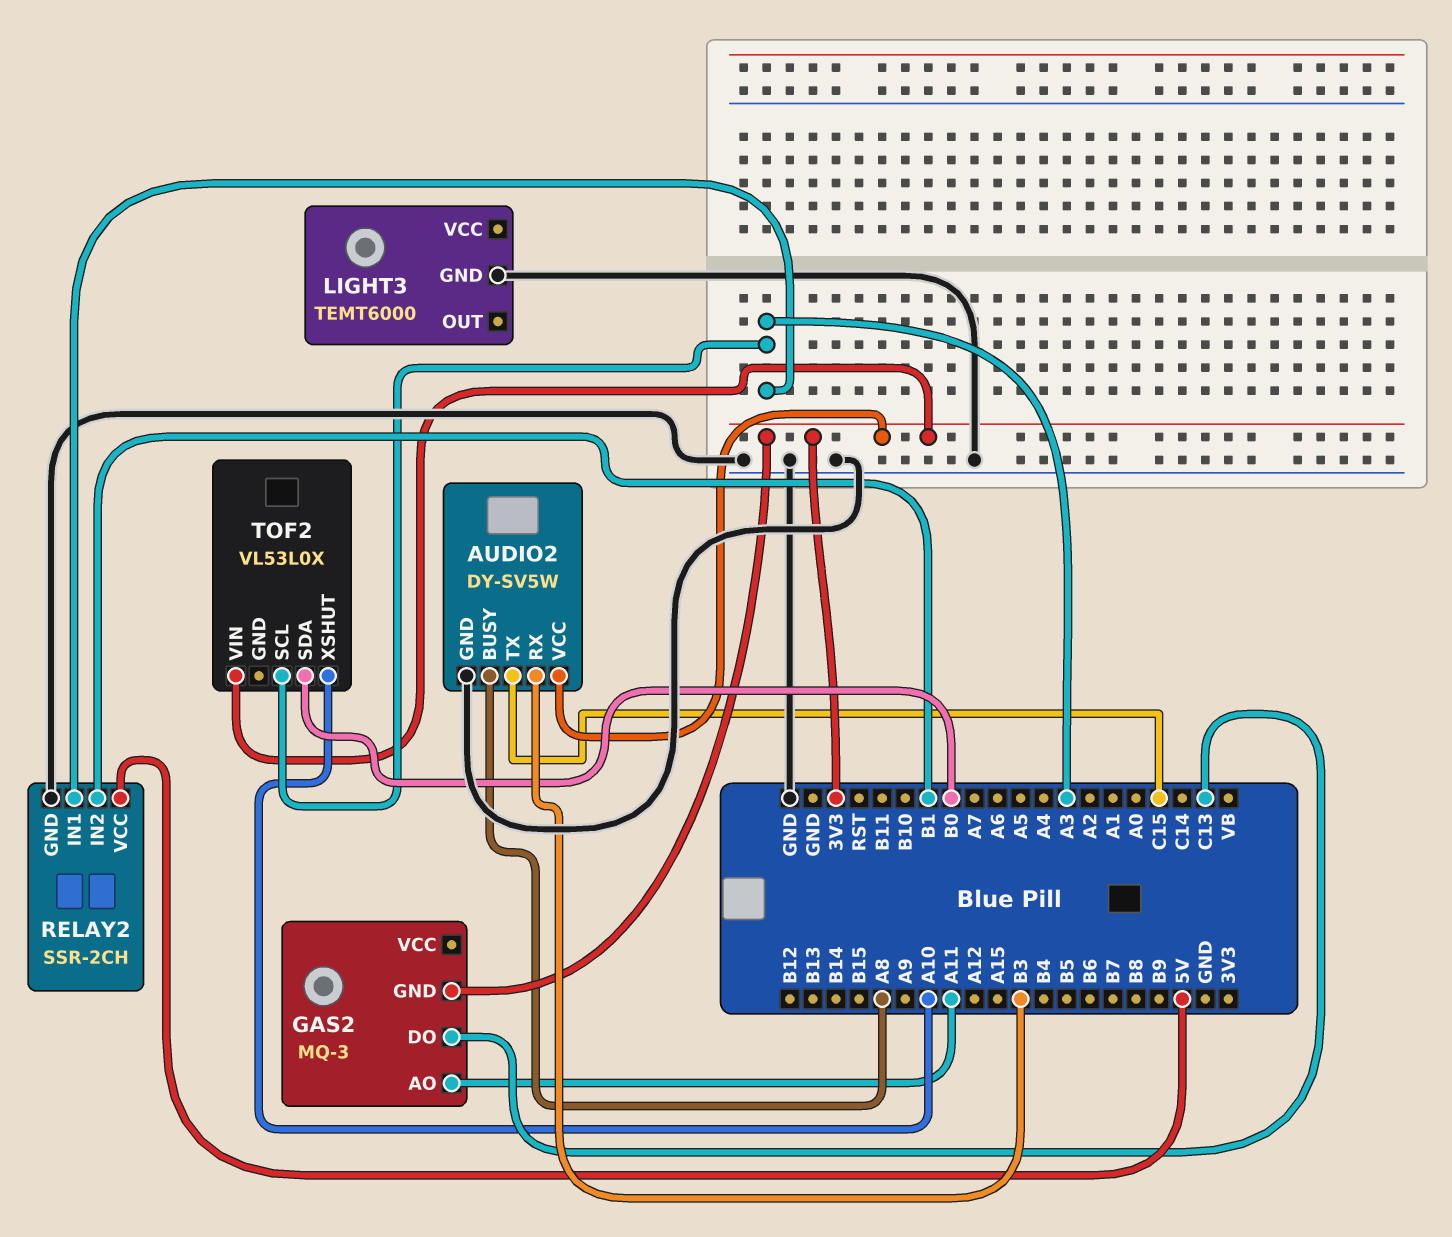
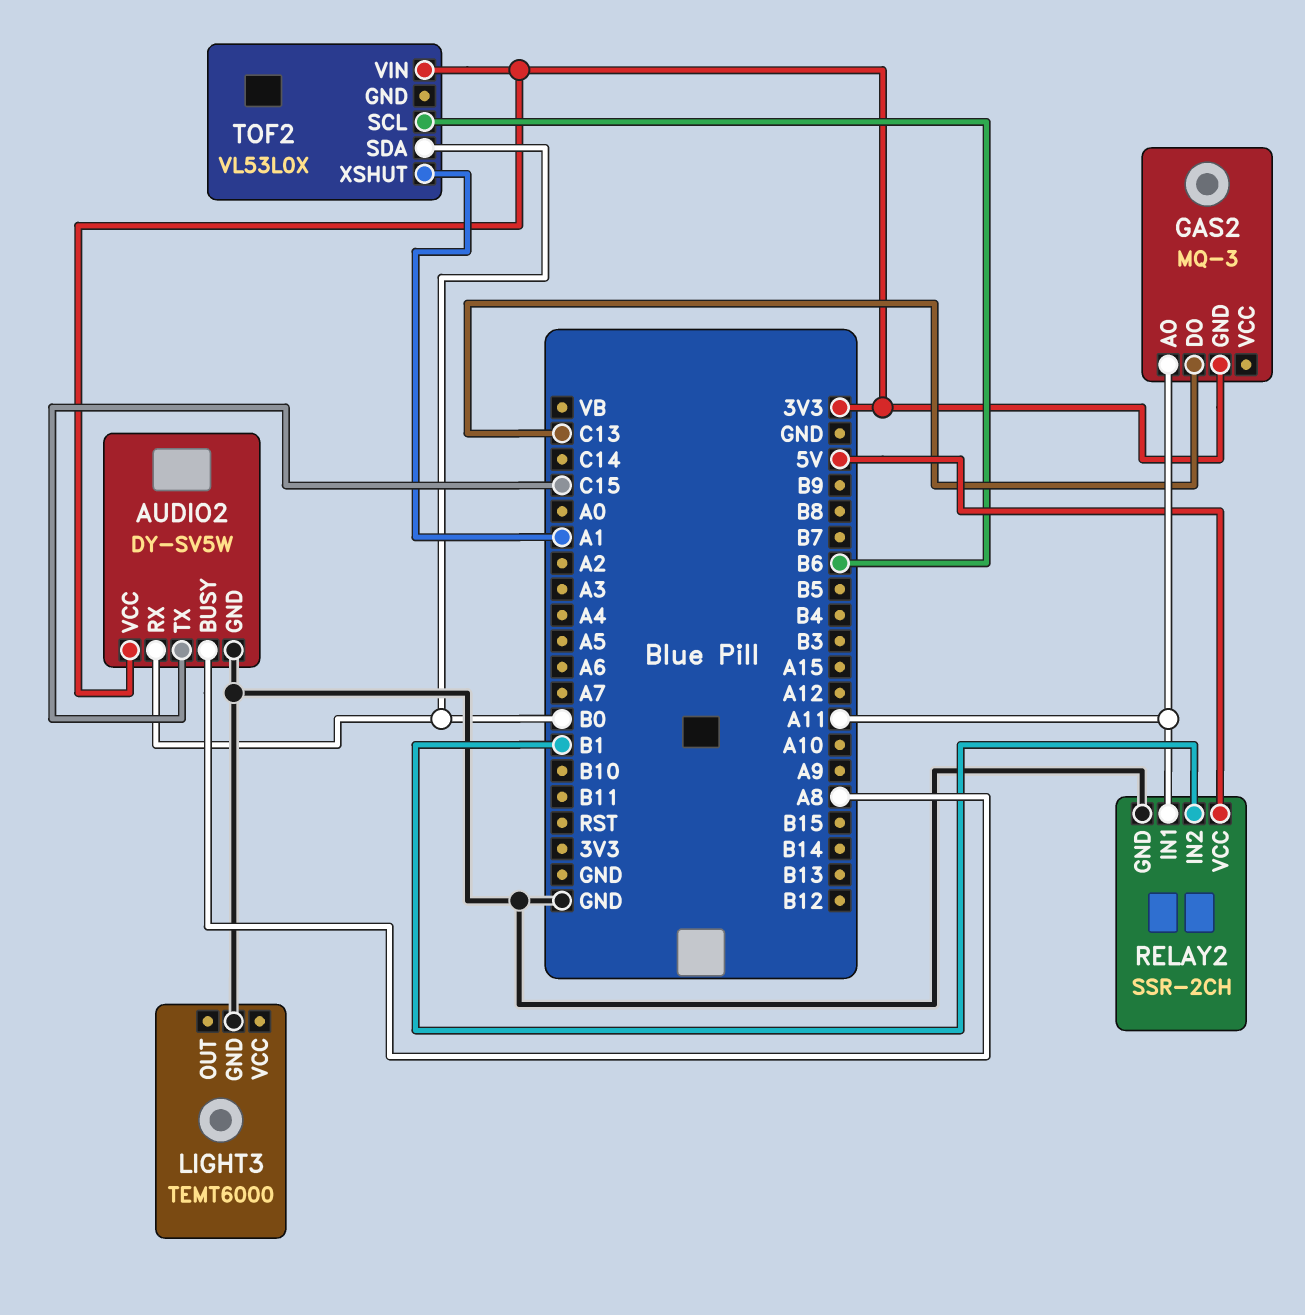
AUDIO2 pin RX: B3 -> B0
RELAY2 pin IN1: A3 -> A11
TOF2 pin SCL: A3 -> B6
TOF2 pin XSHUT: A10 -> A1

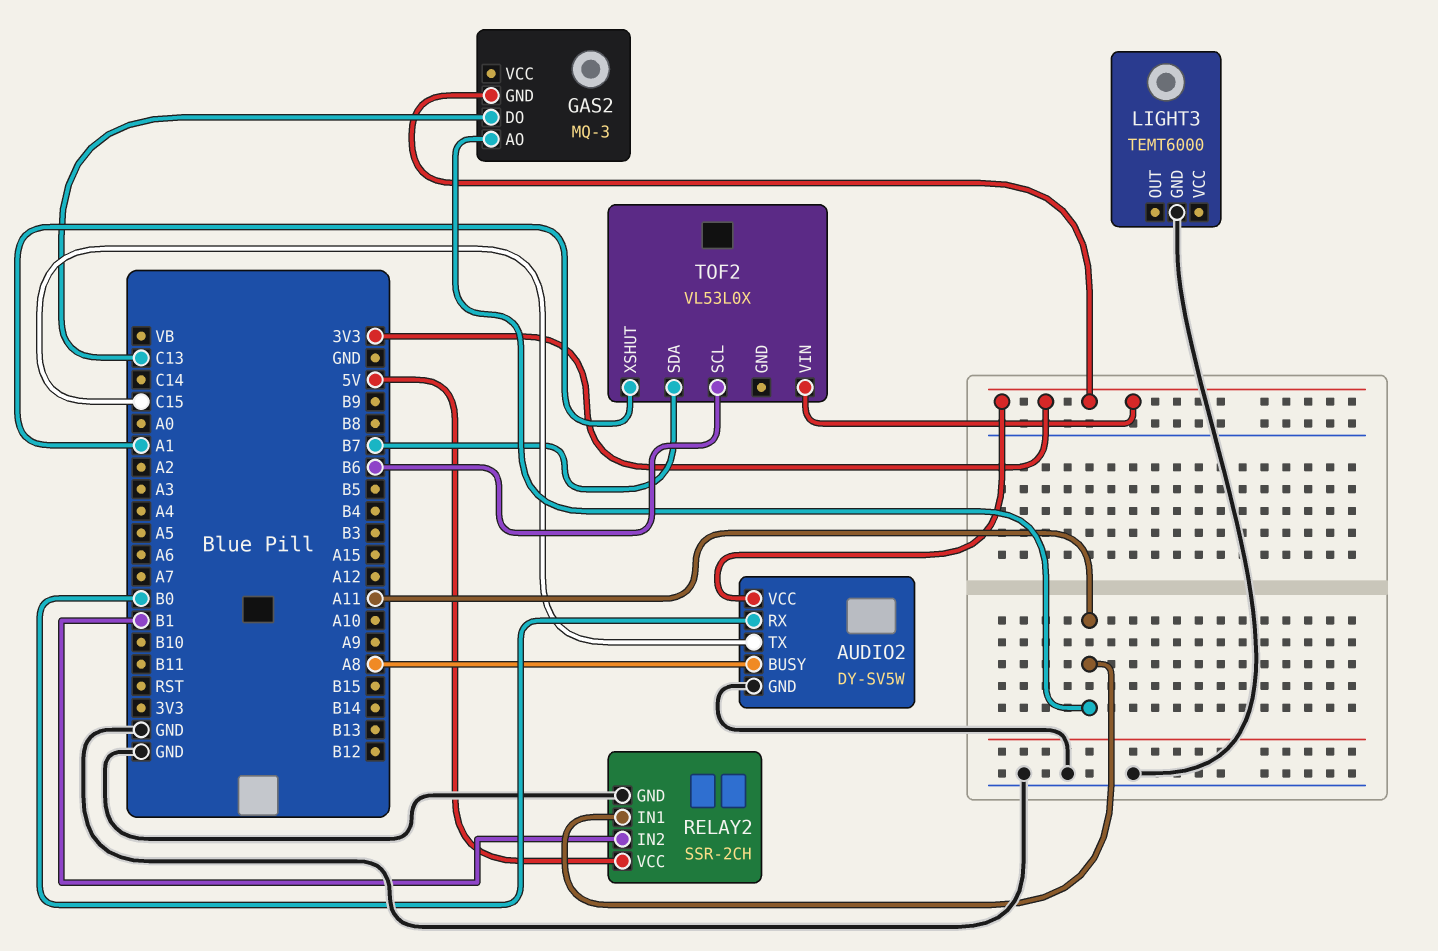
TOF2 pin SDA: B0 -> B7

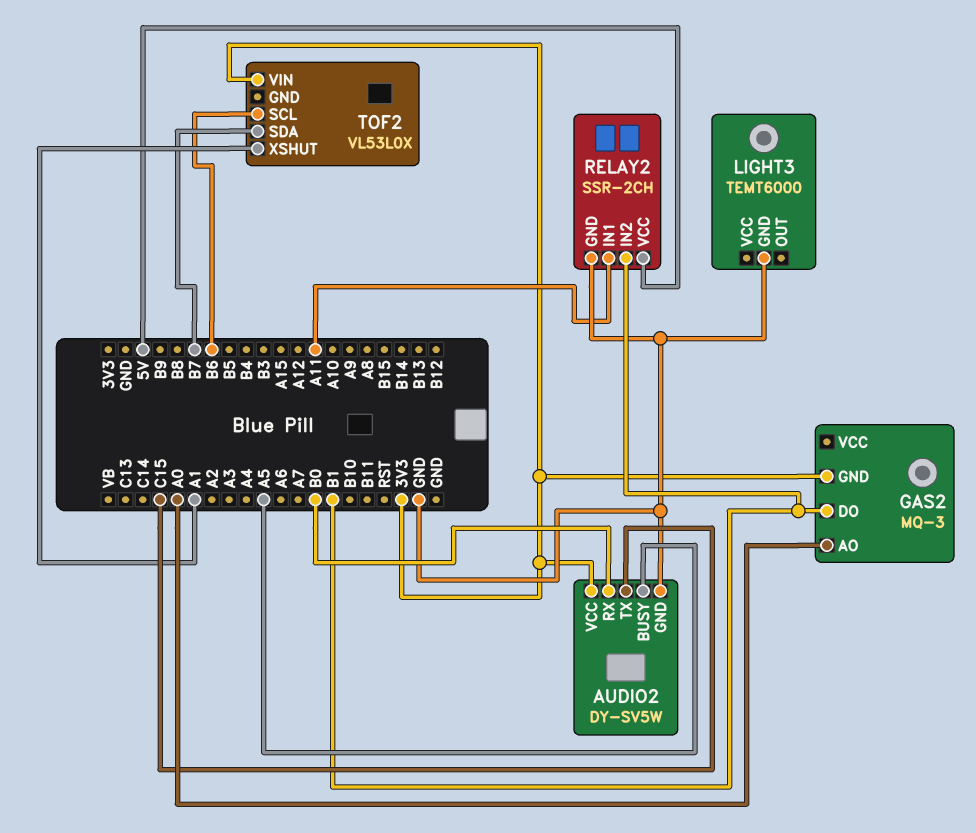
AUDIO2 pin BUSY: A8 -> A5
GAS2 pin AO: A11 -> A0
GAS2 pin DO: C13 -> B1

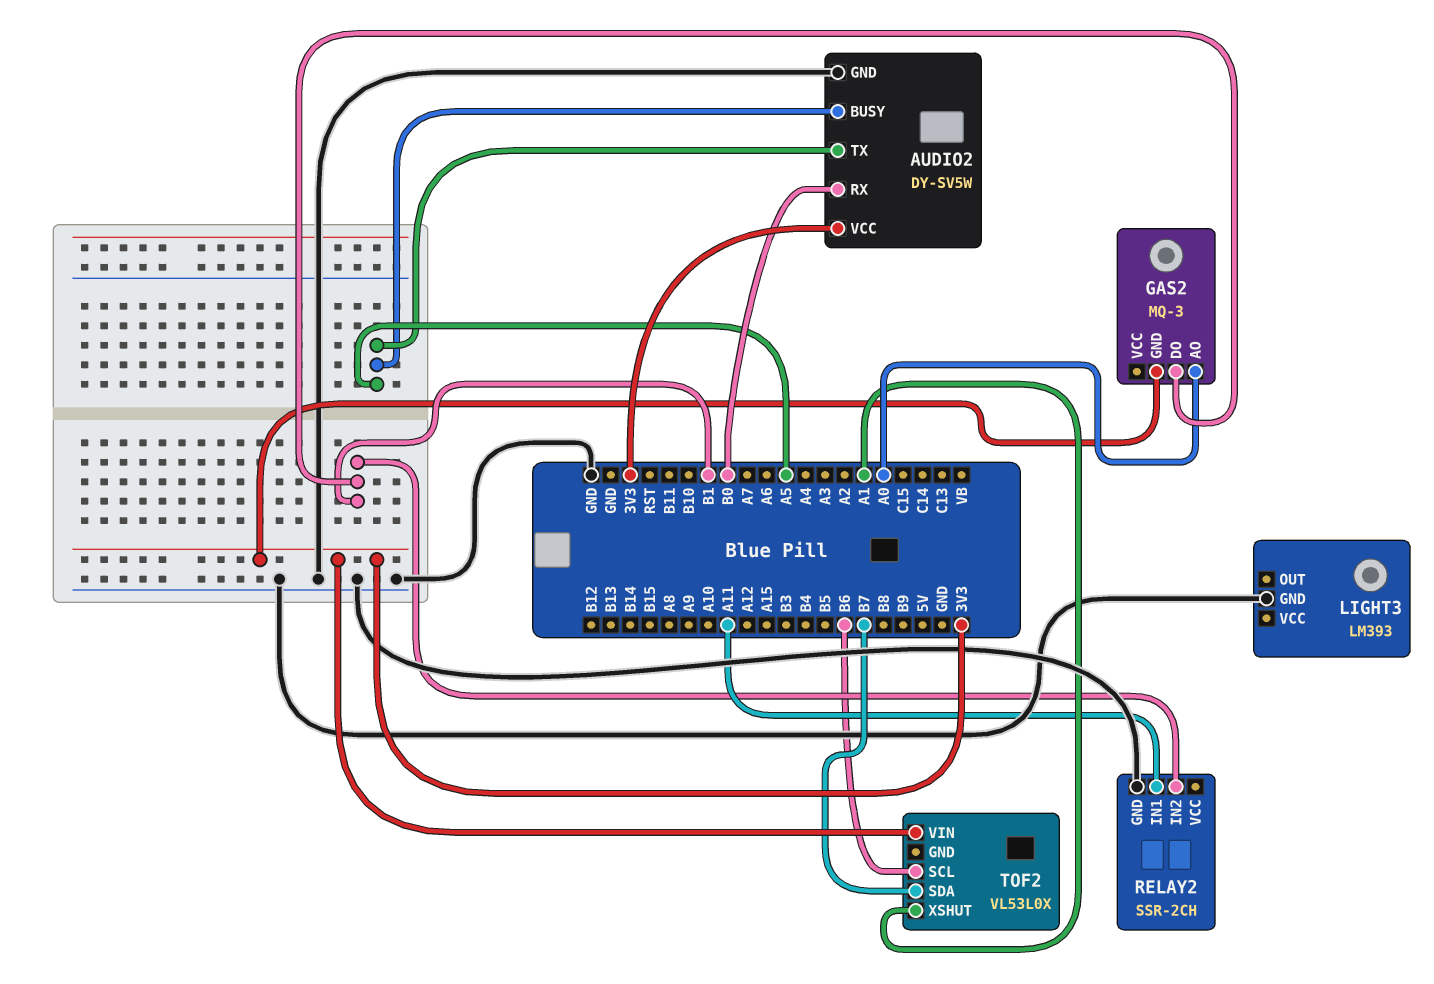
AUDIO2 pin TX: C15 -> A5
LIGHT3: TEMT6000 -> LM393
RELAY2 pin VCC: 5V -> none

